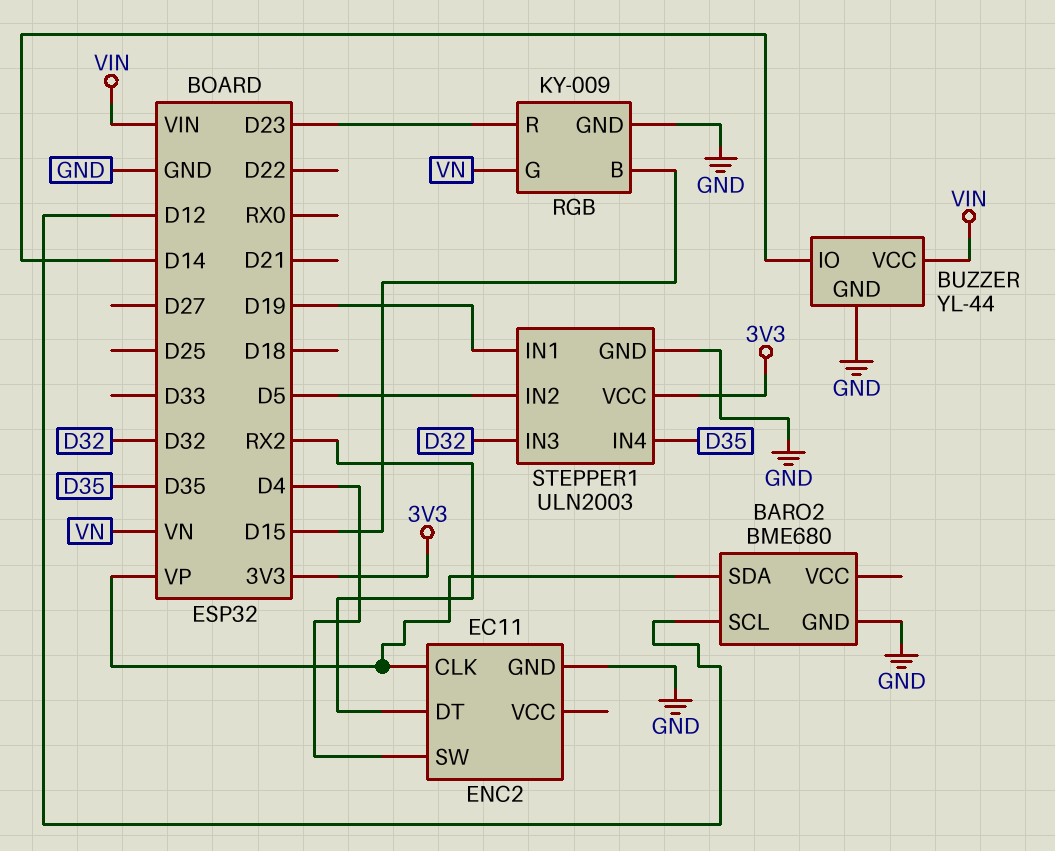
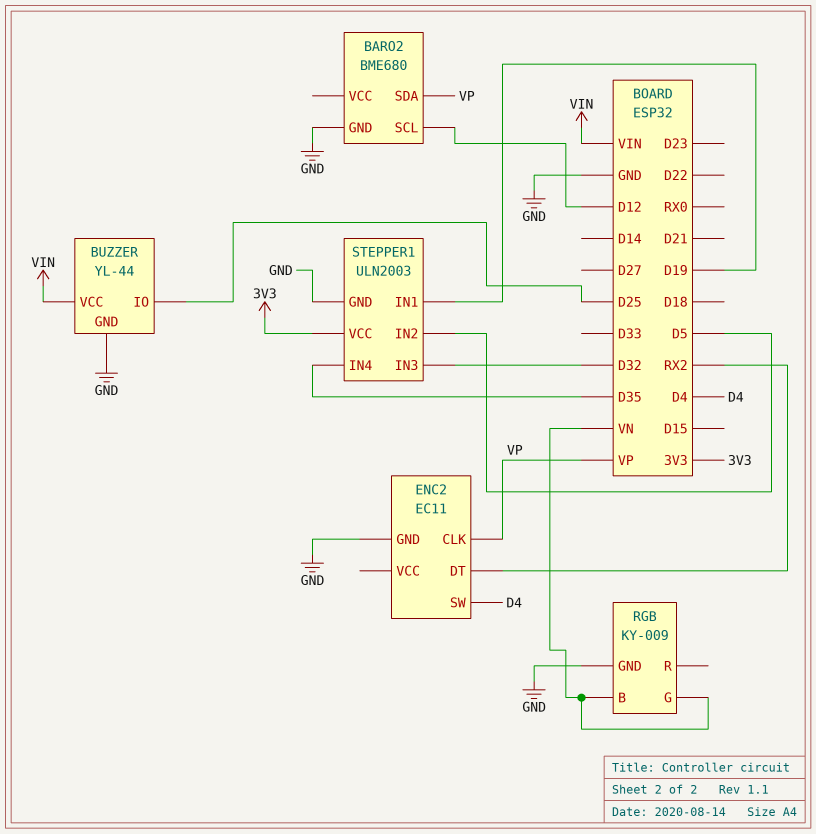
BUZZER pin IO: D14 -> D25
RGB pin B: D15 -> VN
RGB pin R: D23 -> none

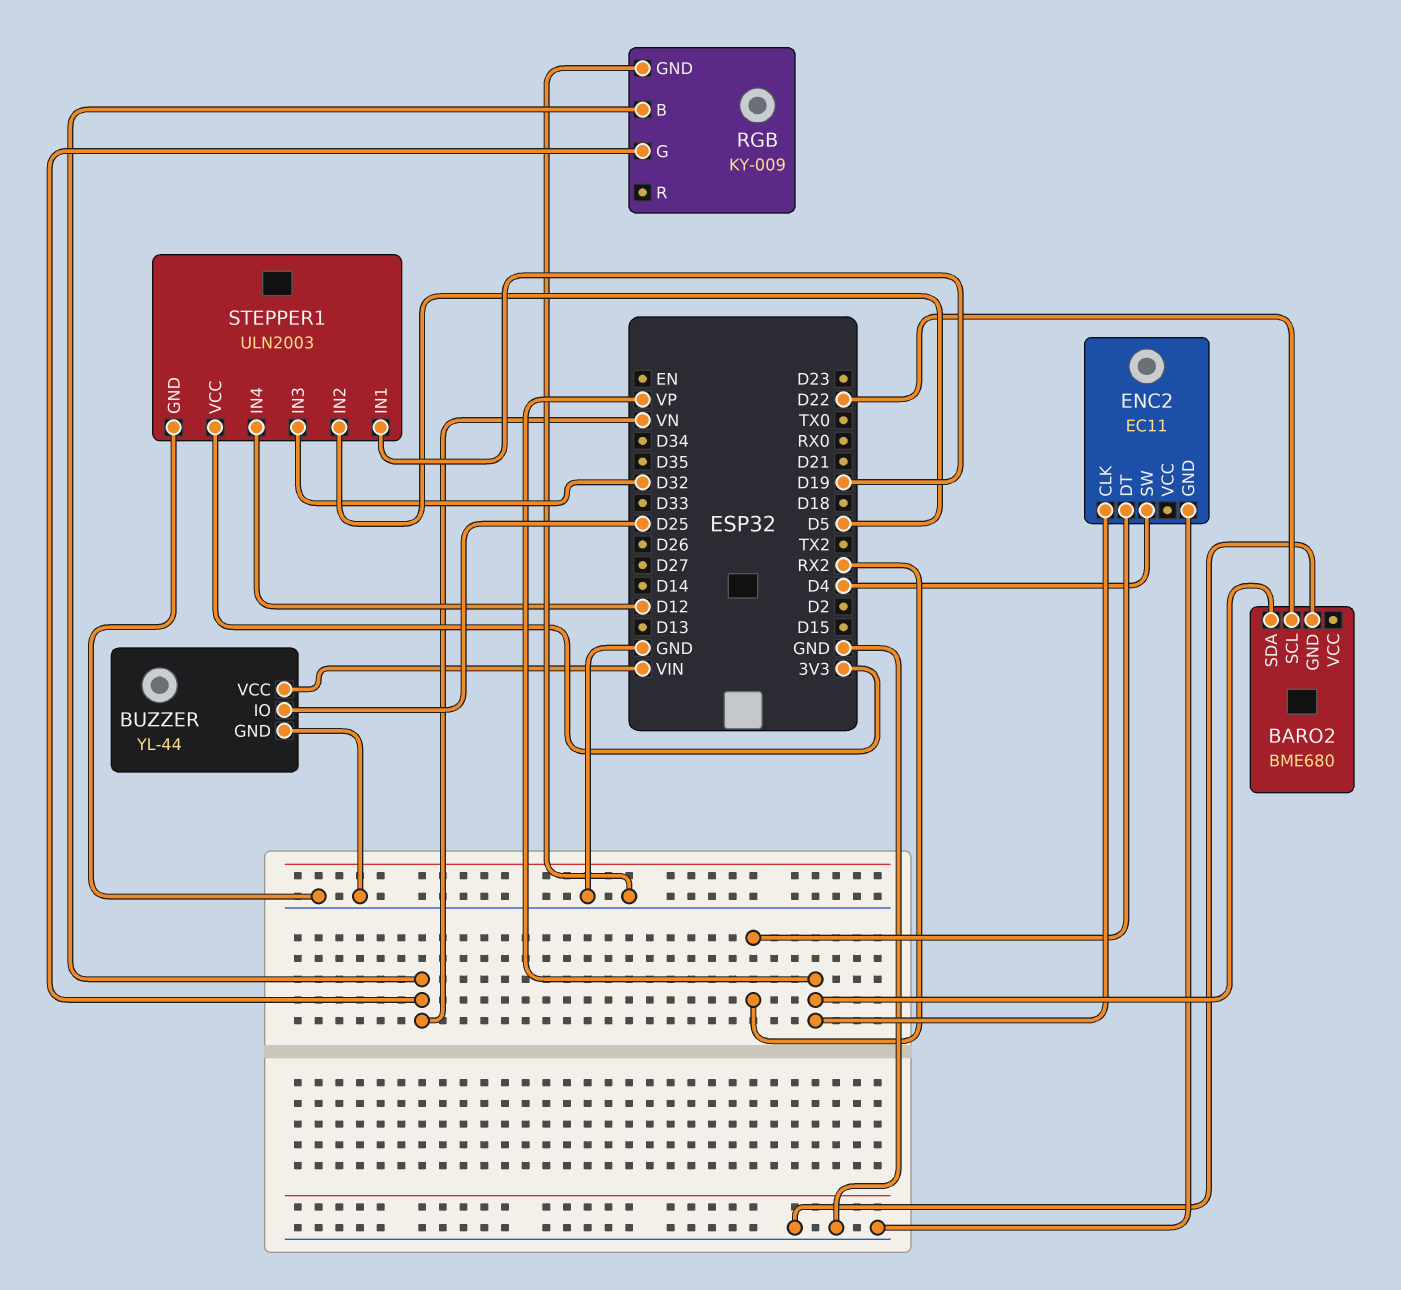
BARO2 pin SCL: D12 -> D22
STEPPER1 pin IN4: D35 -> D12

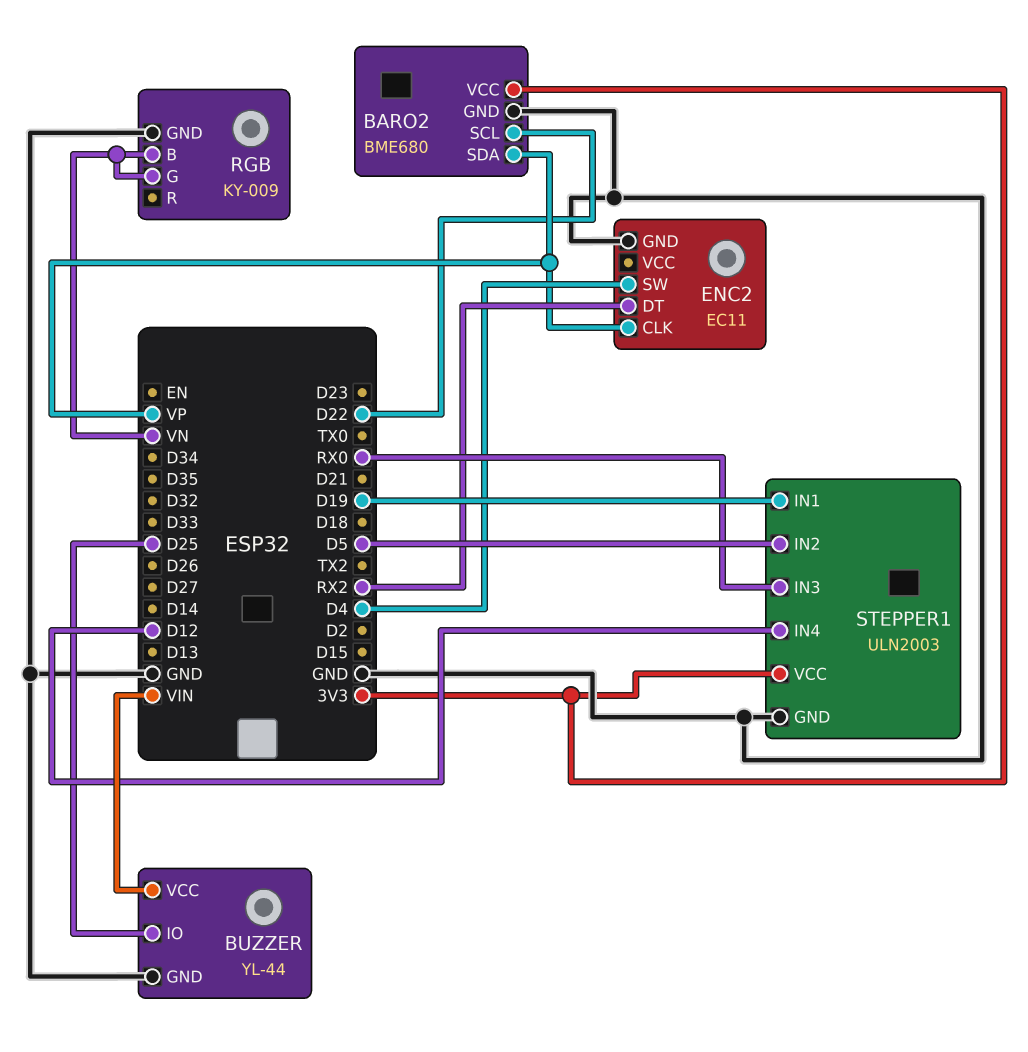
BARO2 pin VCC: none -> 3V3
STEPPER1 pin IN3: D32 -> RX0

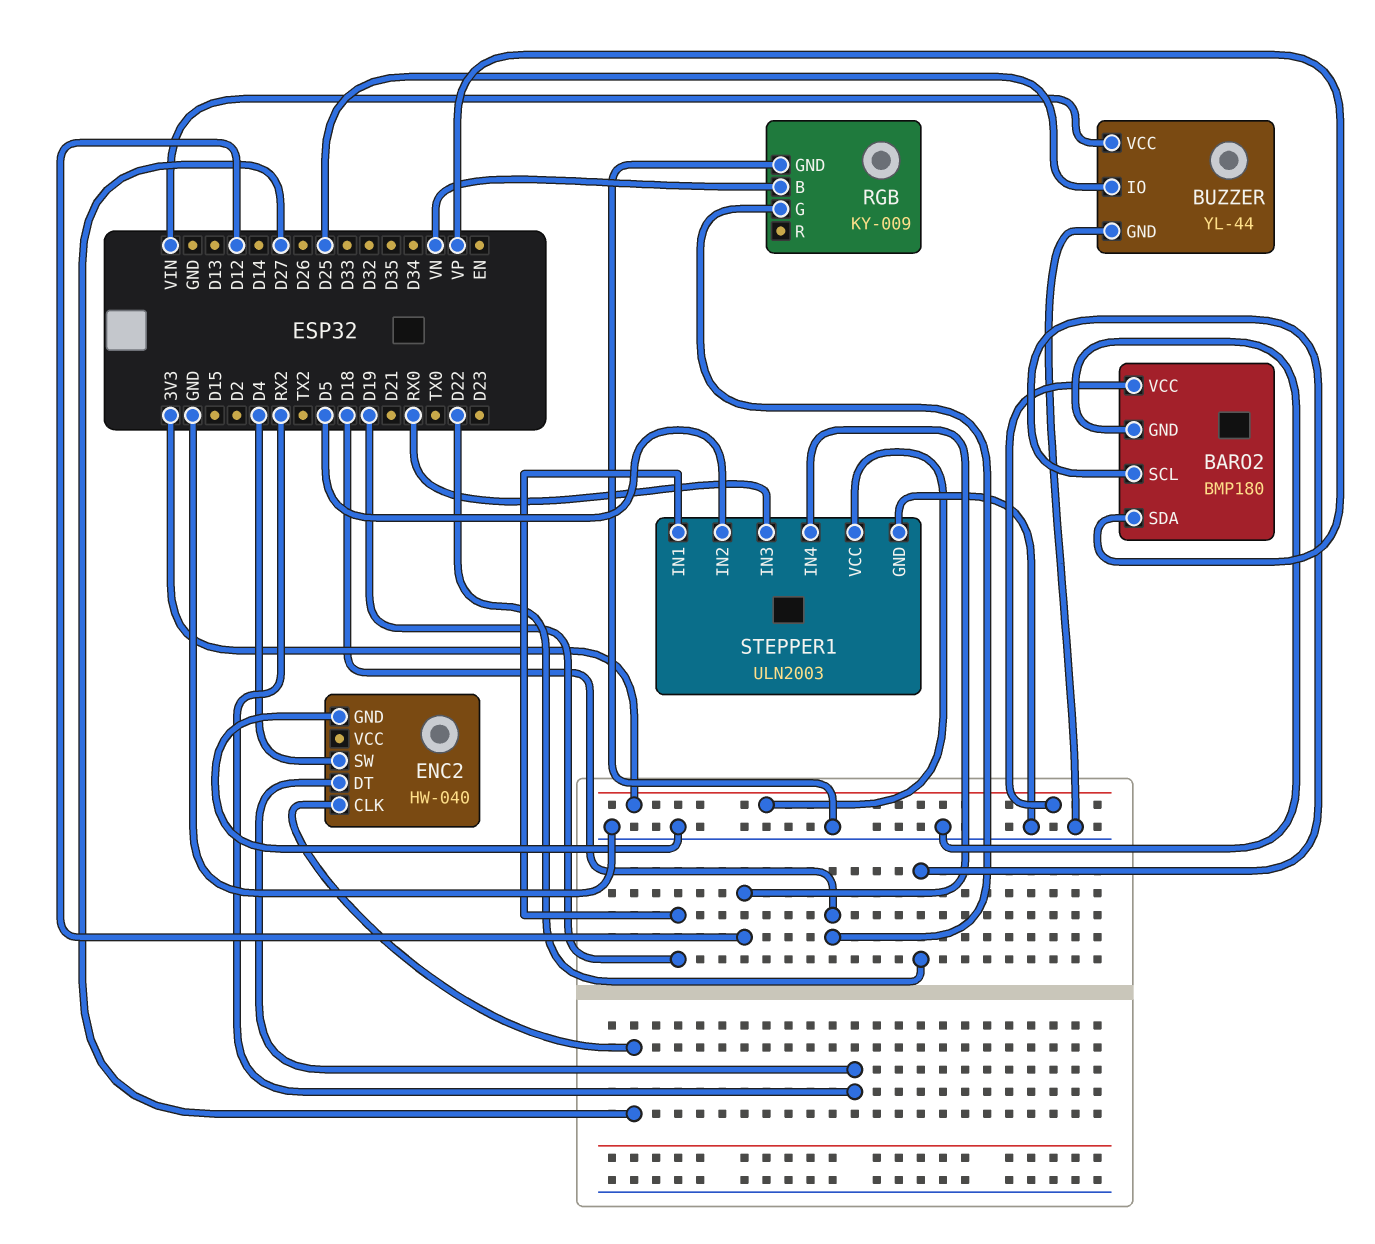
BARO2: BME680 -> BMP180
ENC2: EC11 -> HW-040
ENC2 pin CLK: VP -> D27
RGB pin G: VN -> D18

